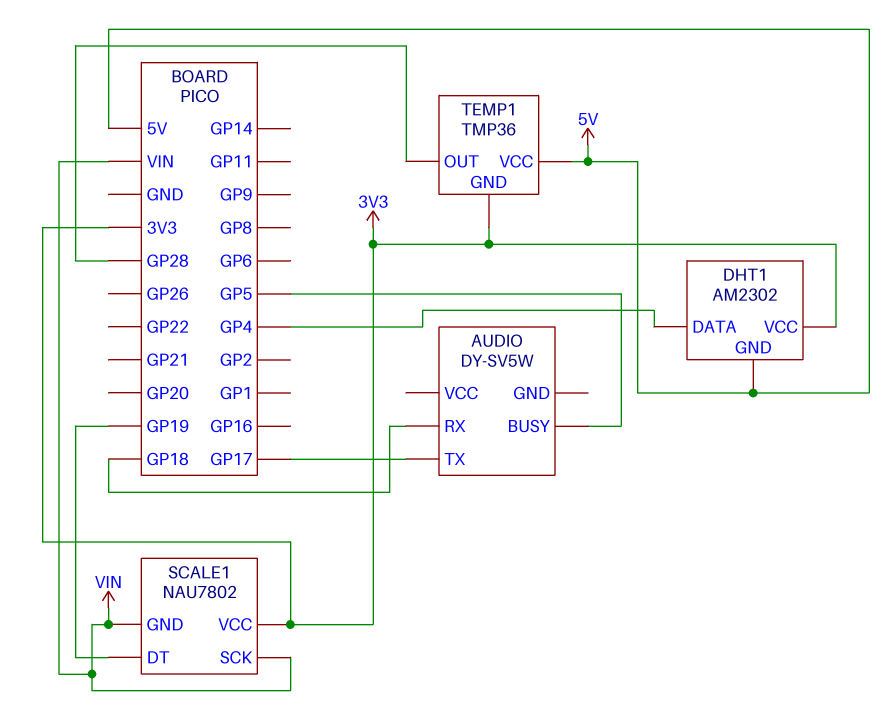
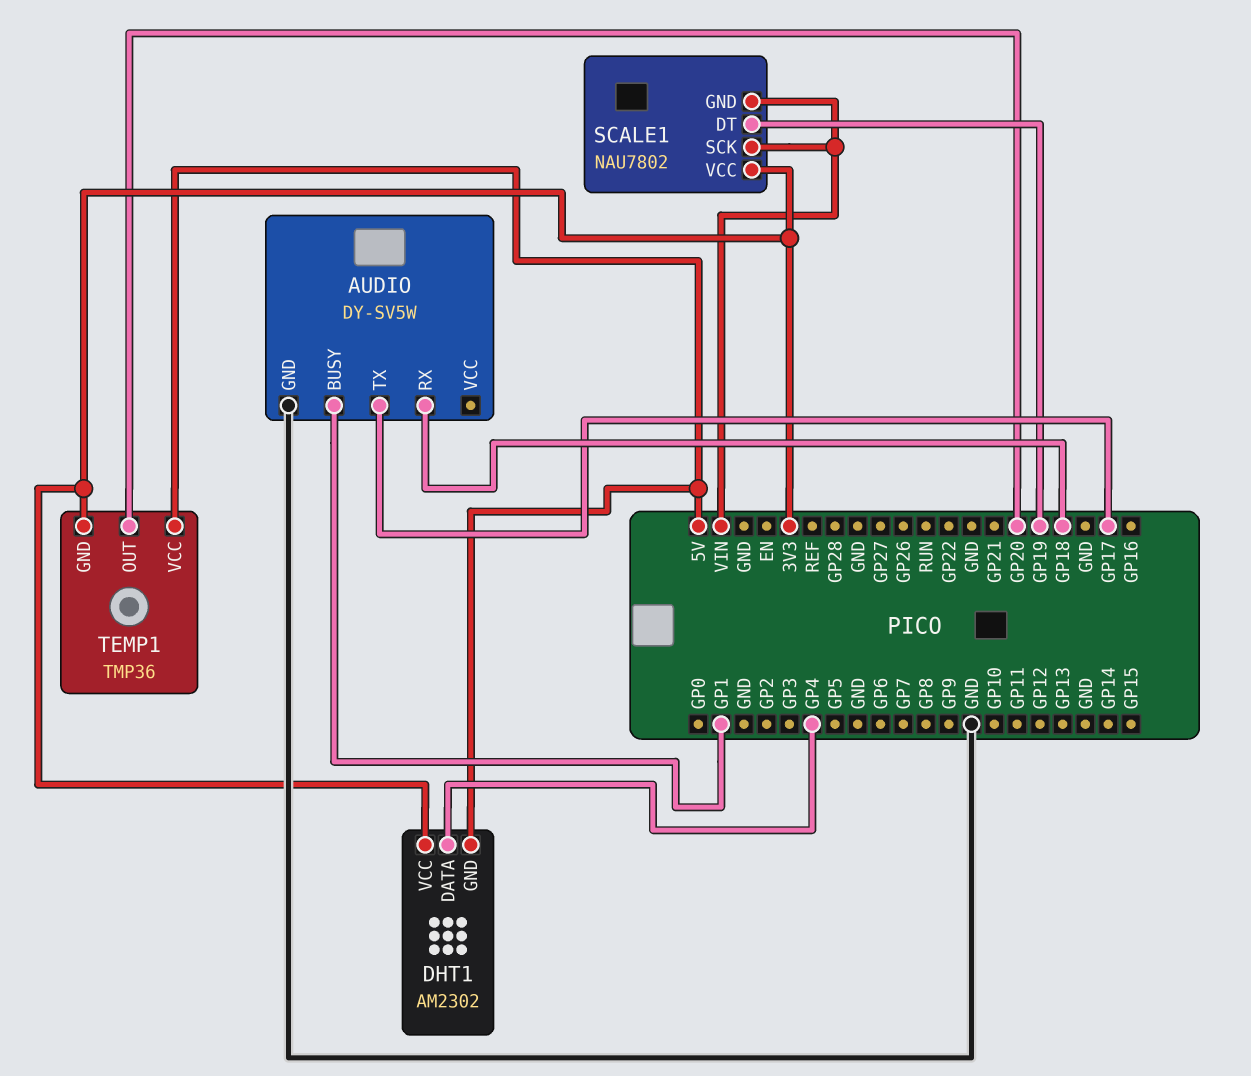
AUDIO pin BUSY: GP5 -> GP1
AUDIO pin GND: none -> GND
TEMP1 pin OUT: GP28 -> GP20

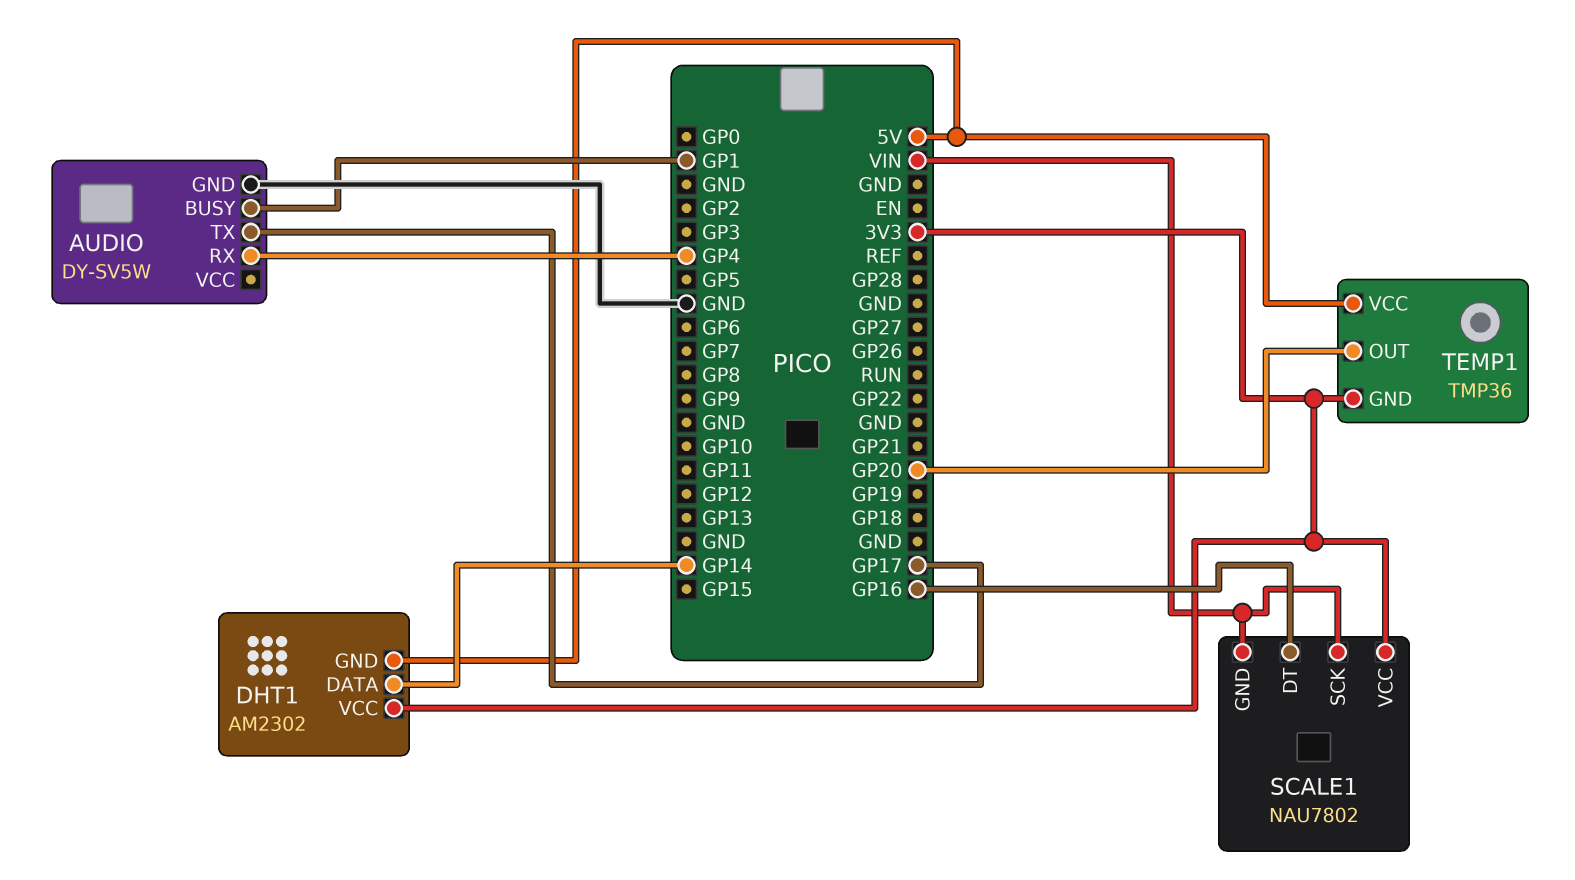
AUDIO pin RX: GP18 -> GP4
DHT1 pin DATA: GP4 -> GP14
SCALE1 pin DT: GP19 -> GP16

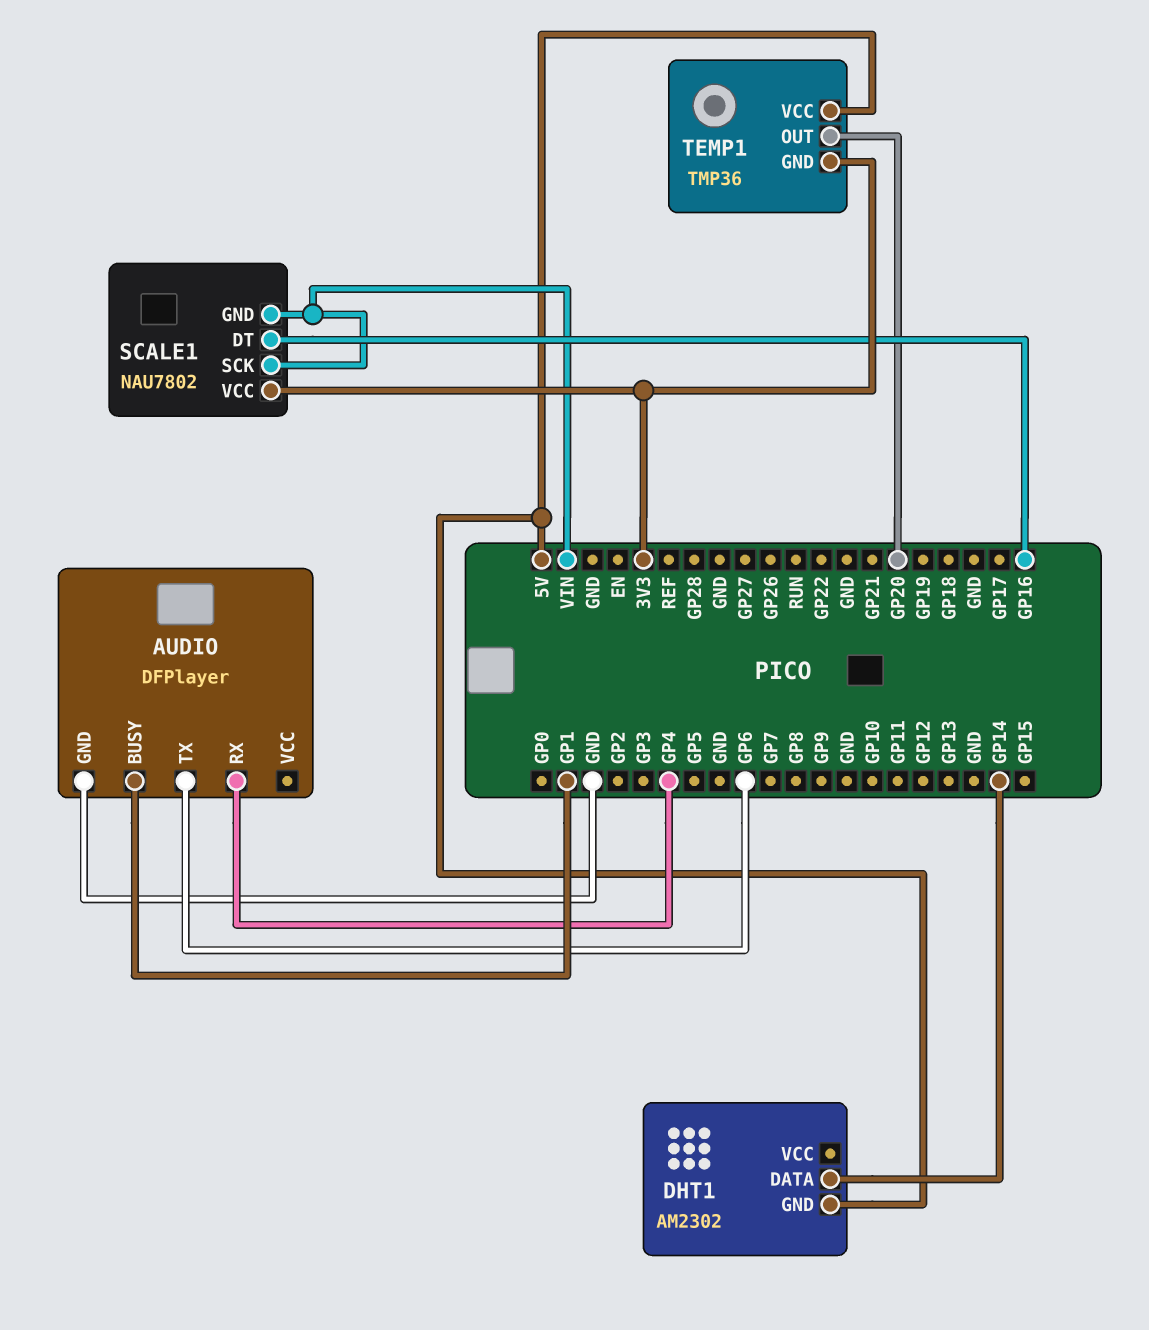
AUDIO: DY-SV5W -> DFPlayer
AUDIO pin TX: GP17 -> GP6
DHT1 pin VCC: 3V3 -> none

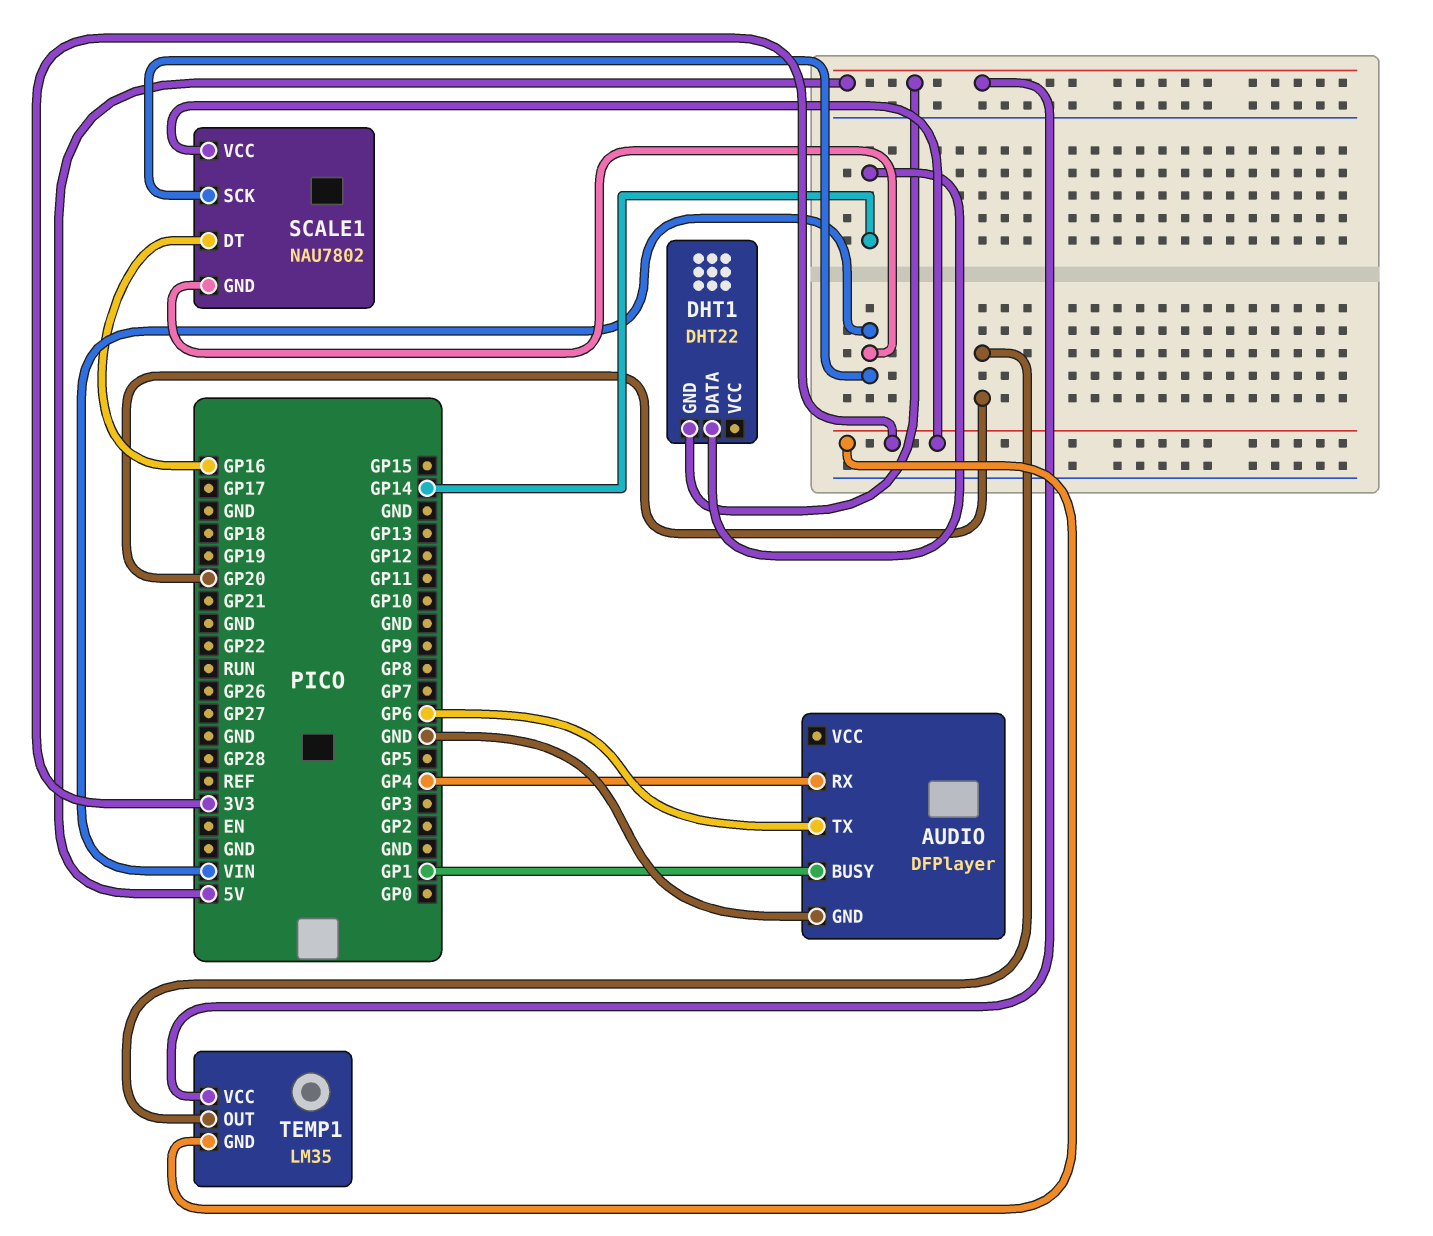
DHT1: AM2302 -> DHT22
TEMP1: TMP36 -> LM35

